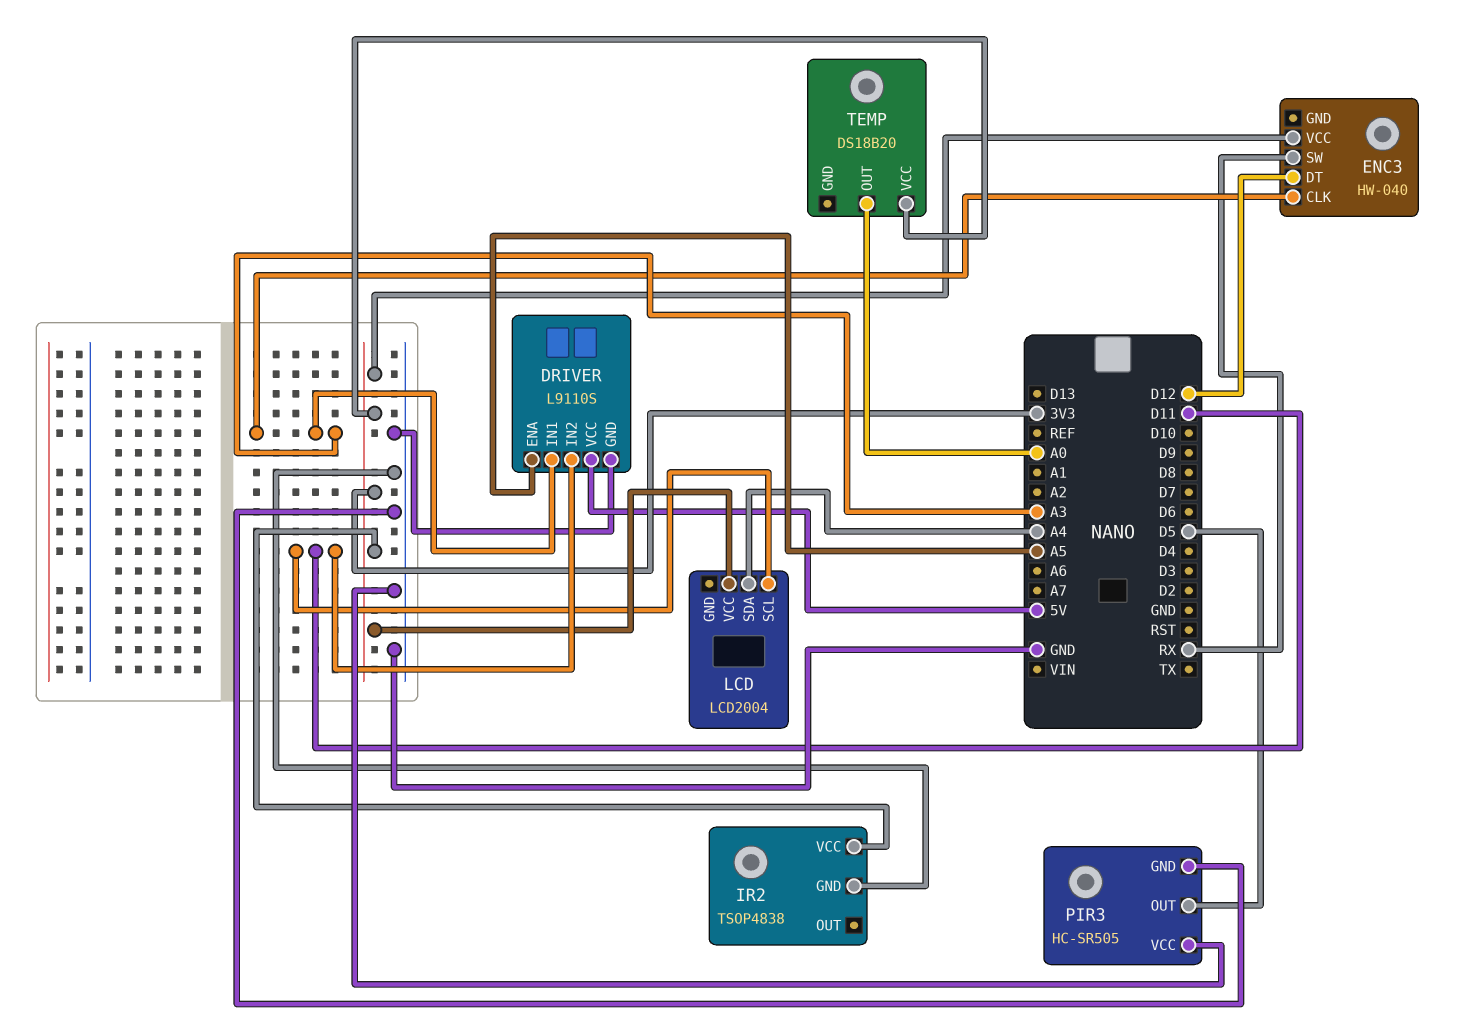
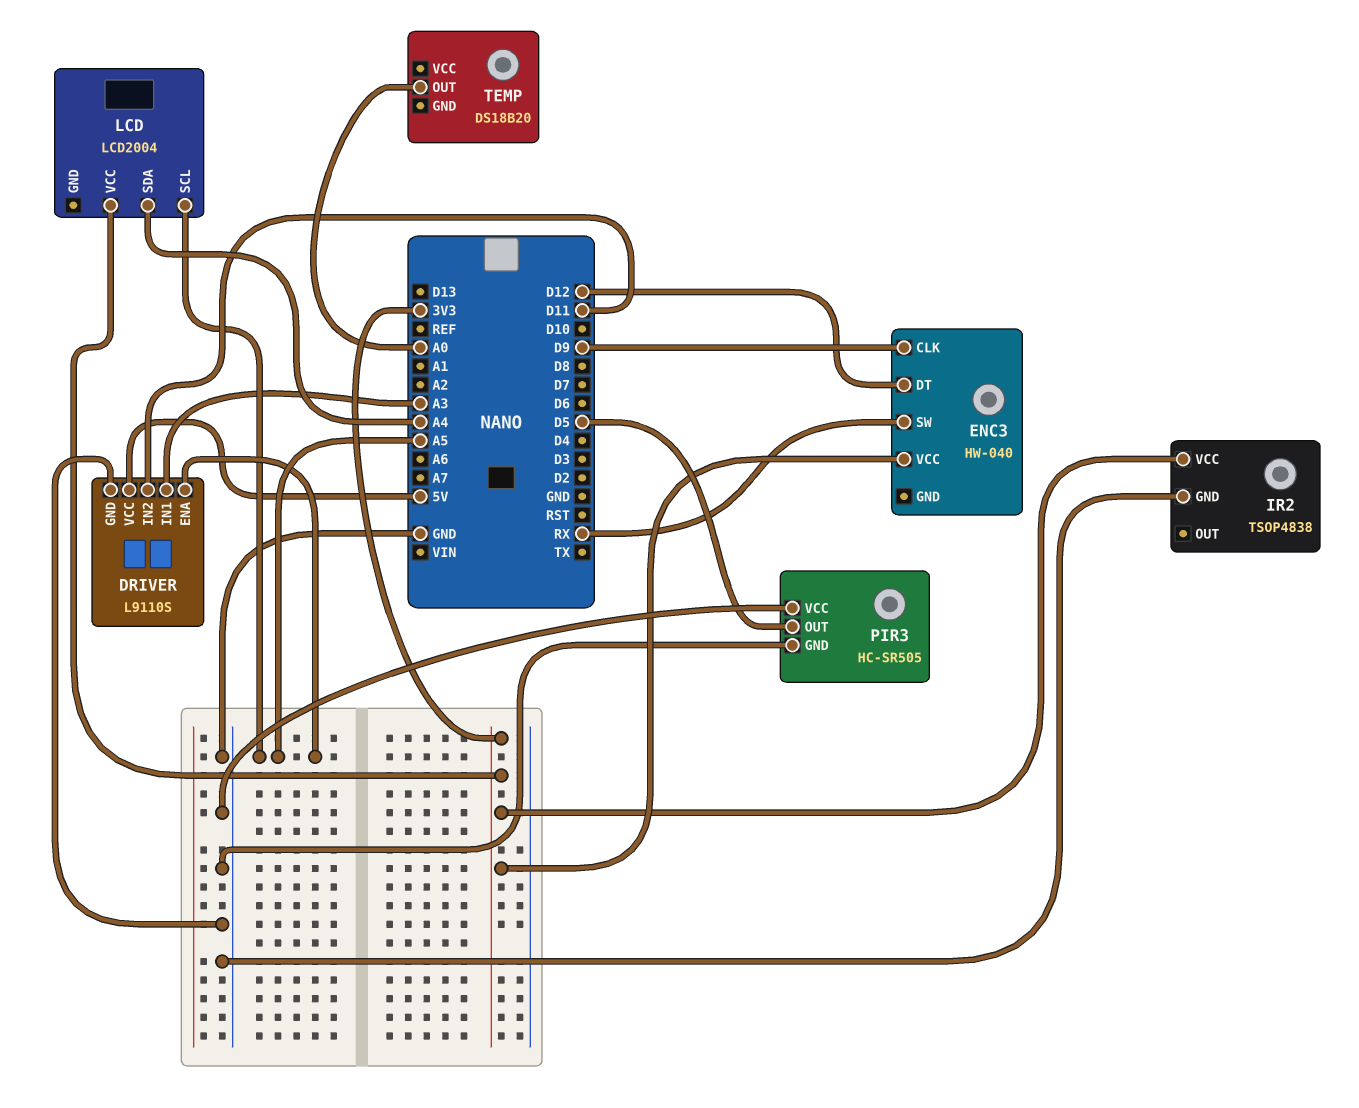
ENC3 pin CLK: A3 -> D9
LCD pin SCL: D11 -> A5
TEMP pin VCC: 3V3 -> none

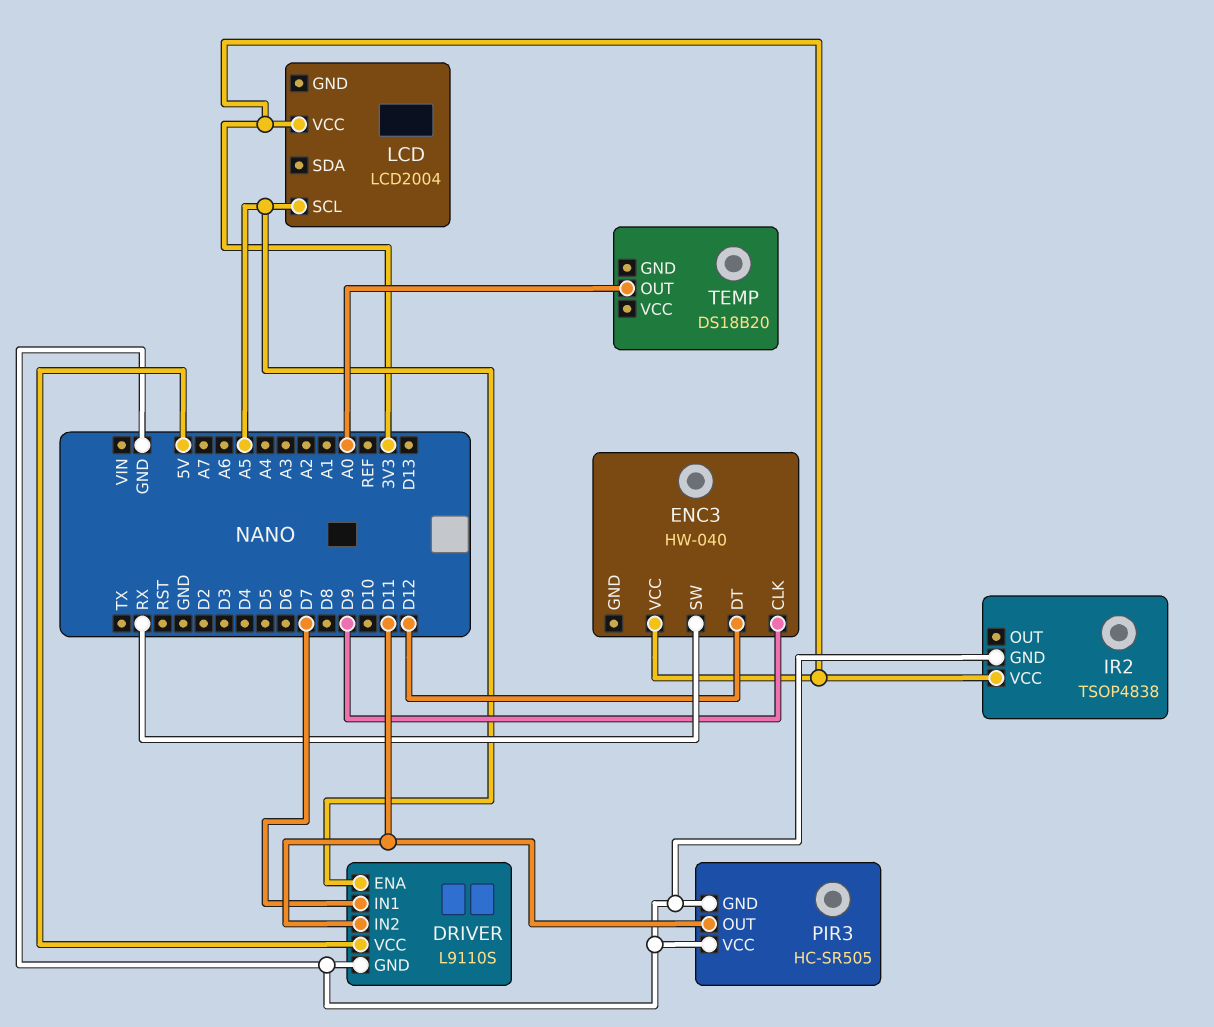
DRIVER pin IN1: A3 -> D7
LCD pin SDA: A4 -> none
PIR3 pin OUT: D5 -> D11

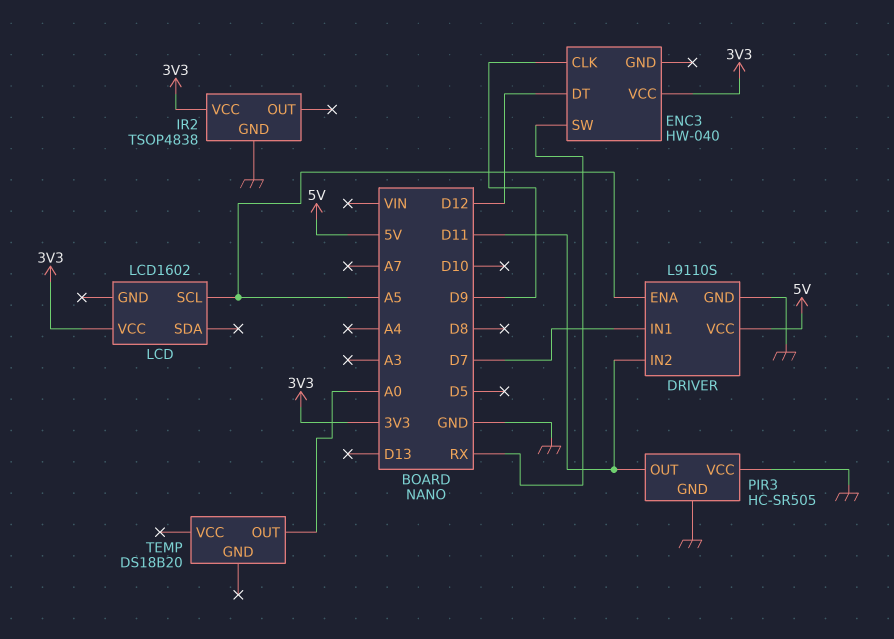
LCD: LCD2004 -> LCD1602

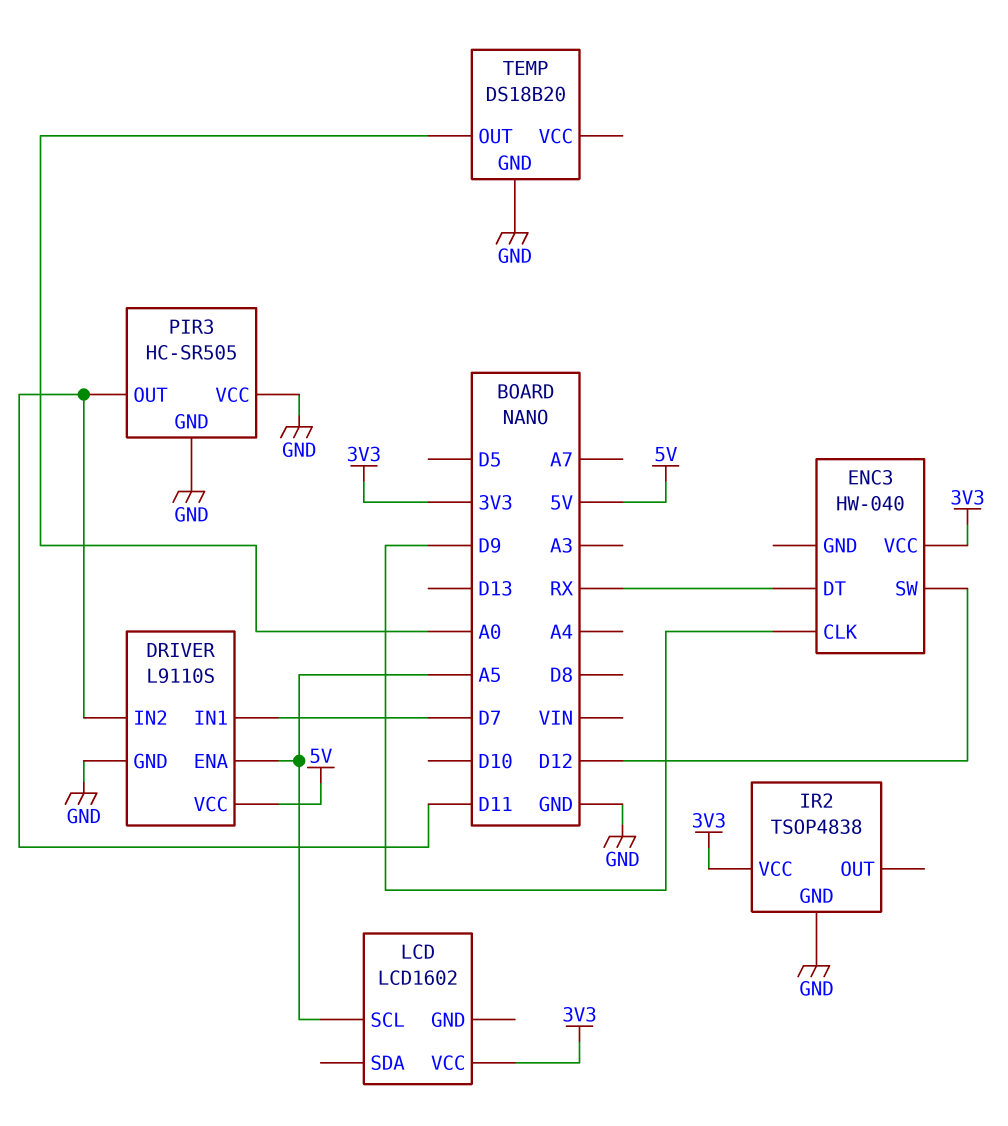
ENC3 pin DT: D12 -> RX
ENC3 pin SW: RX -> D12
TEMP pin GND: none -> GND

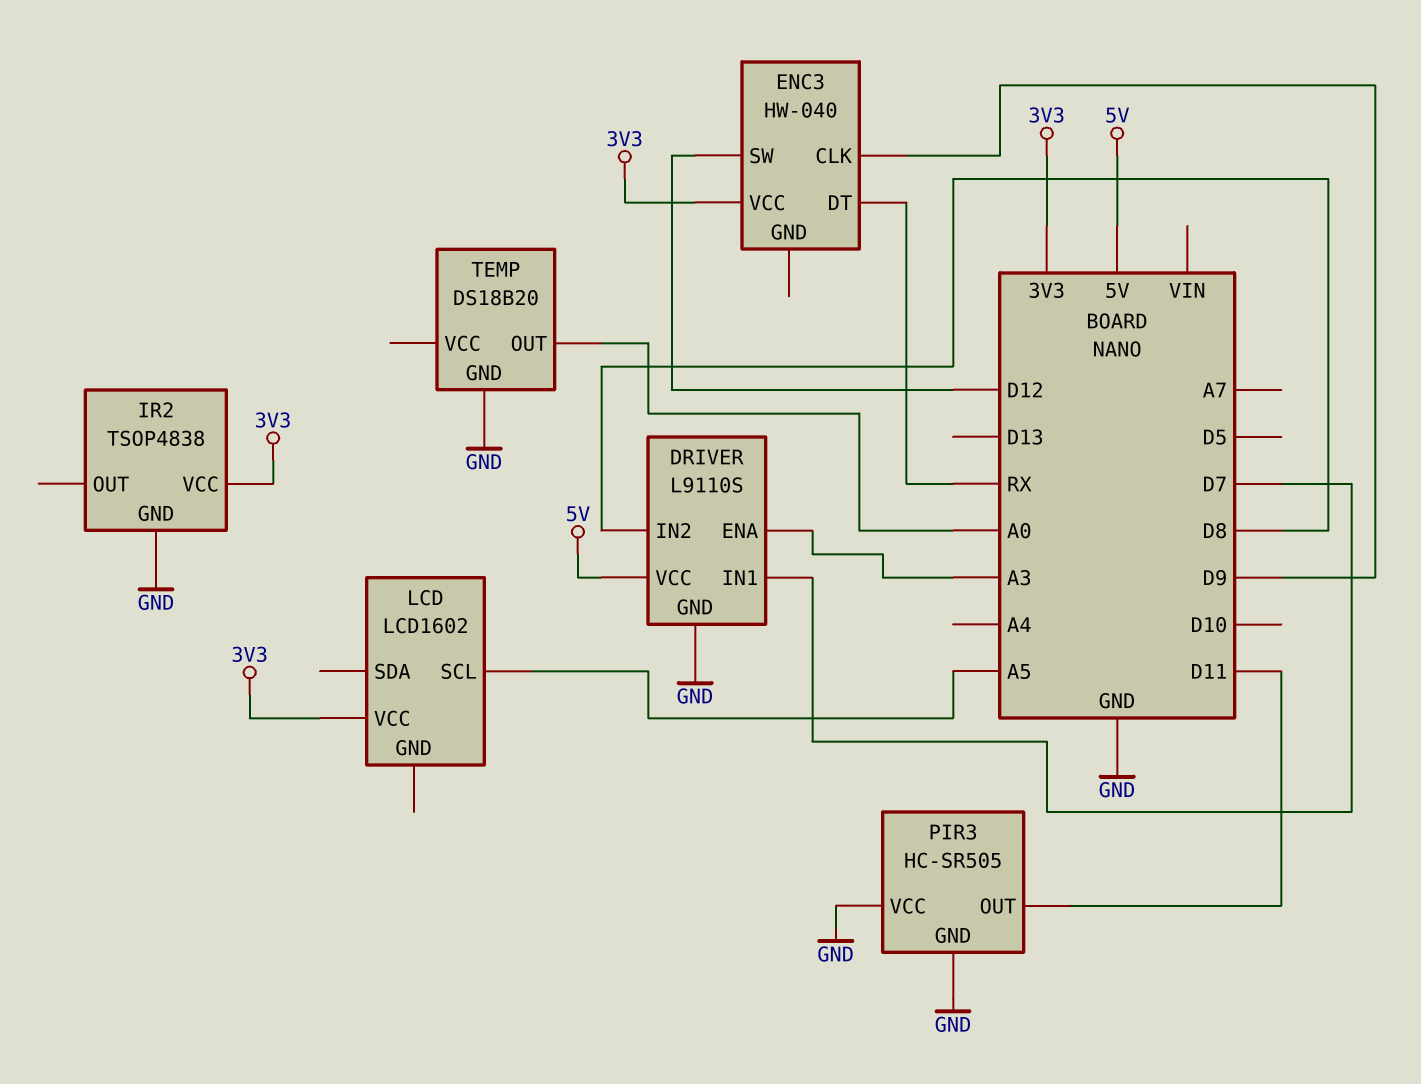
DRIVER pin ENA: A5 -> A3
DRIVER pin IN2: D11 -> D8

